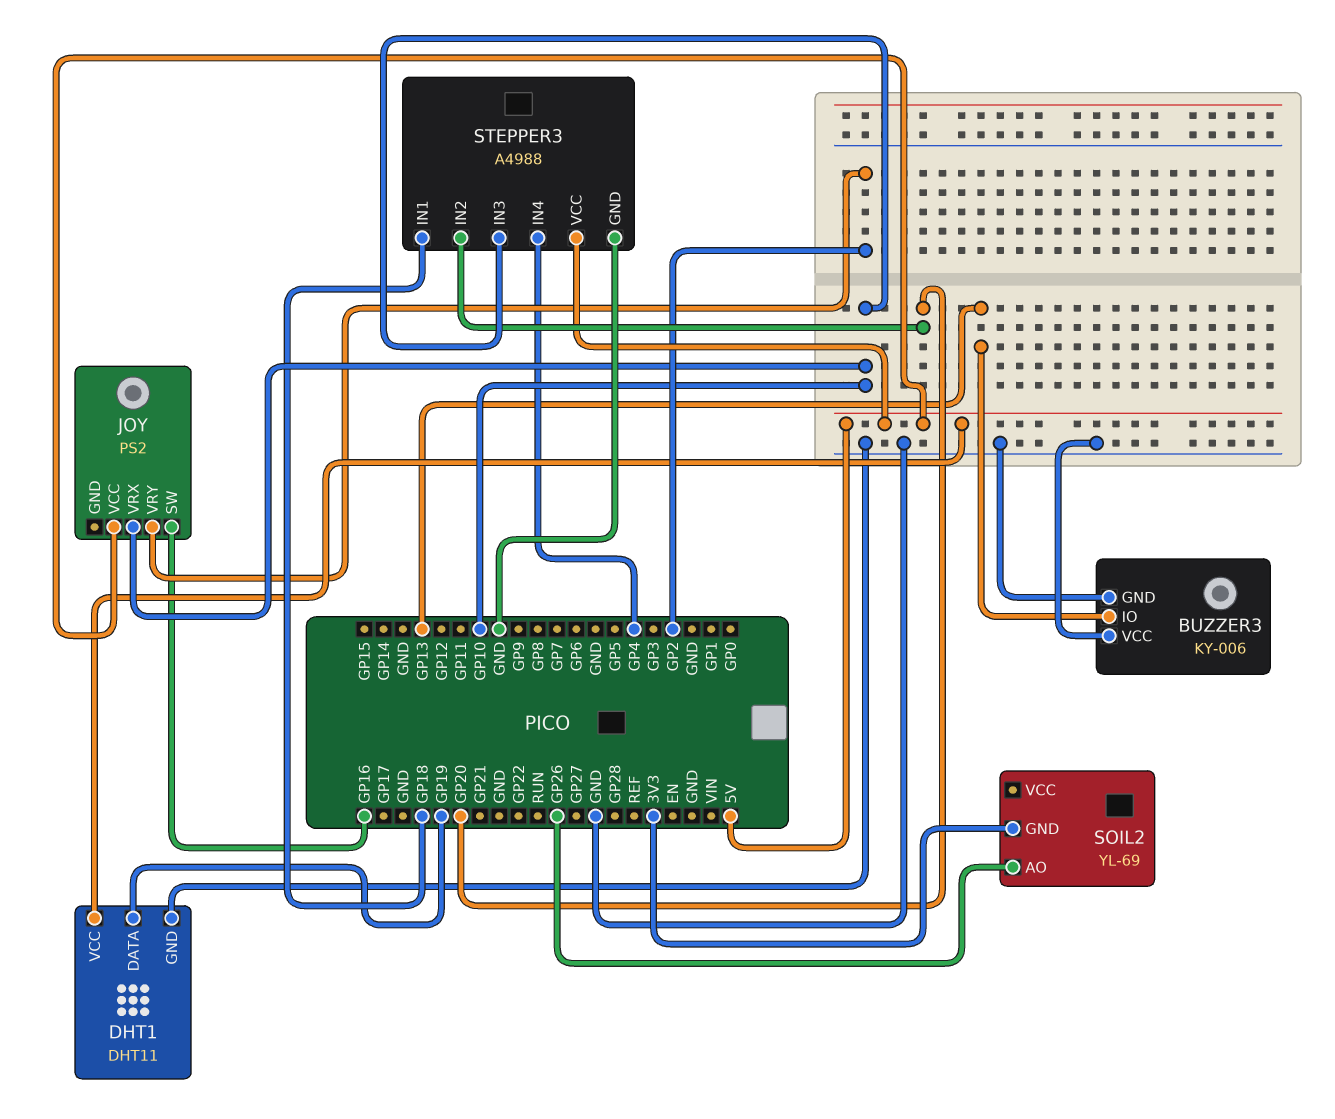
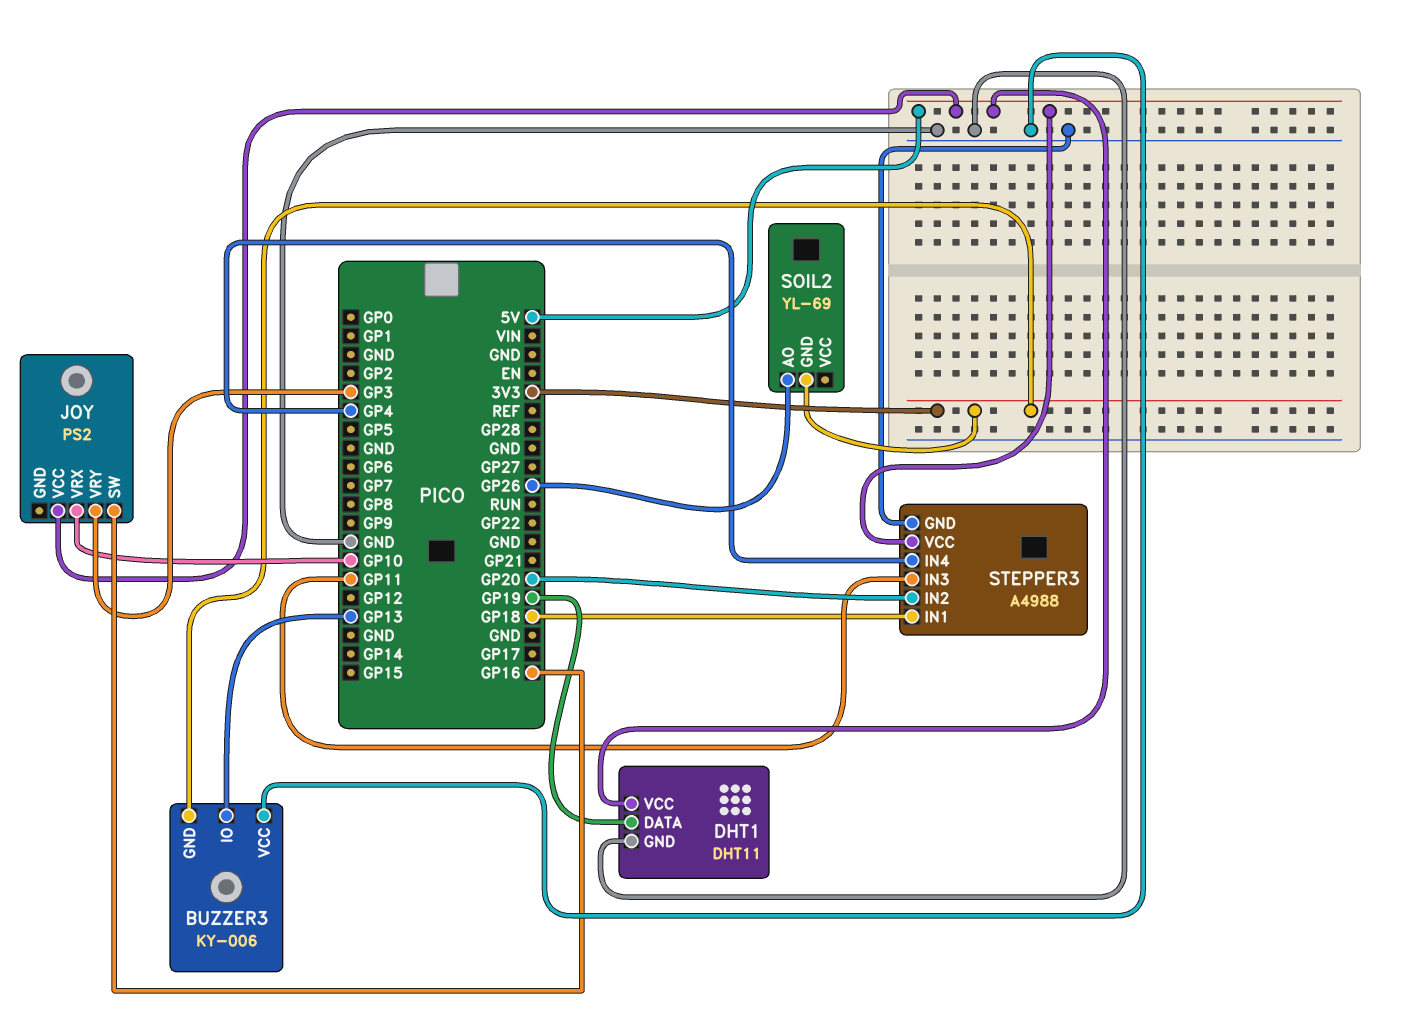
BUZZER3 pin GND: GND -> 3V3
JOY pin VRY: GP2 -> GP3
STEPPER3 pin IN3: GP10 -> GP11

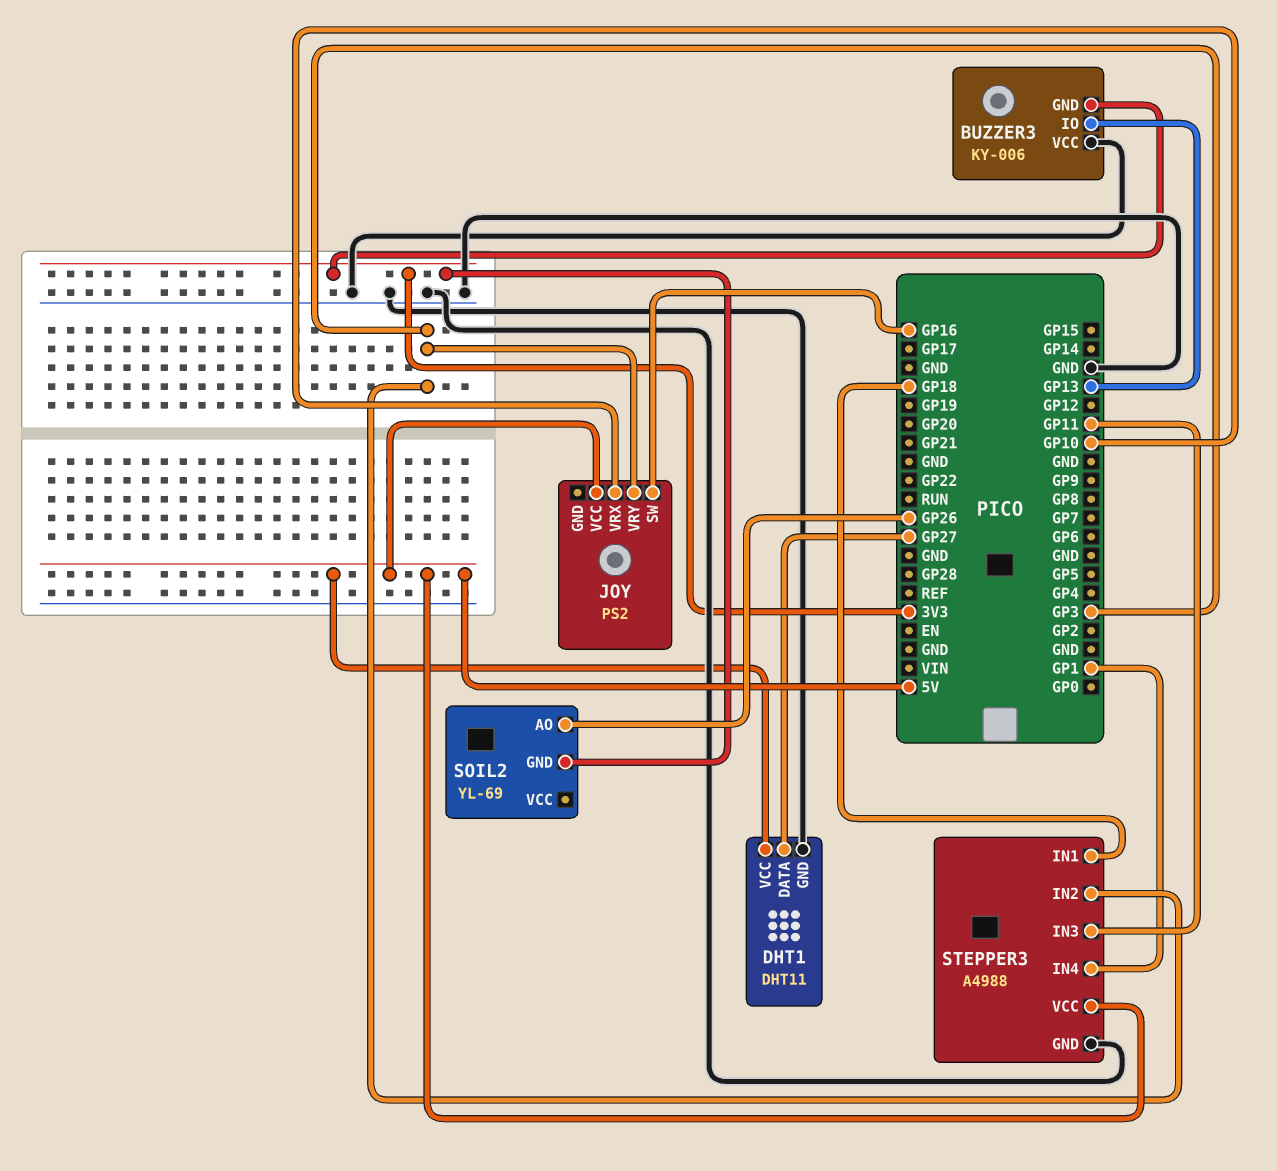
DHT1 pin DATA: GP19 -> GP27
STEPPER3 pin IN2: GP20 -> GP3
STEPPER3 pin IN4: GP4 -> GP1

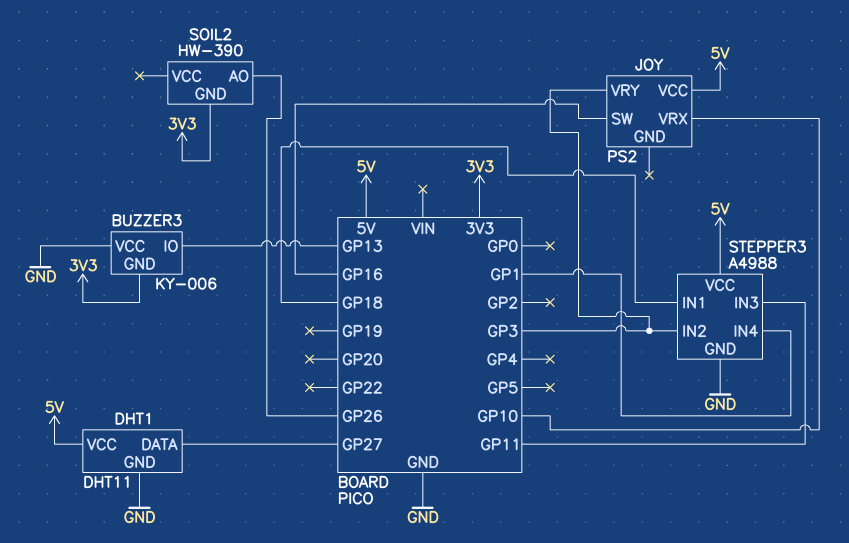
SOIL2: YL-69 -> HW-390

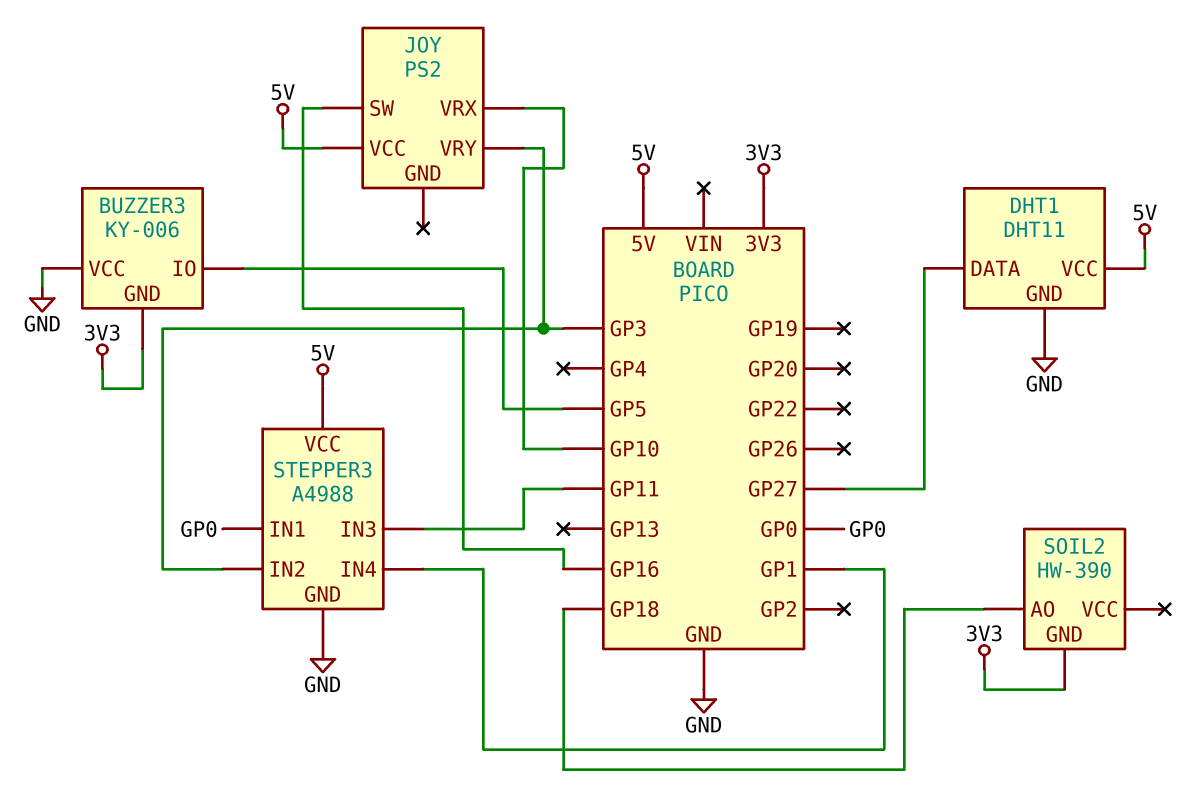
BUZZER3 pin IO: GP13 -> GP5
SOIL2 pin AO: GP26 -> GP18
STEPPER3 pin IN1: GP18 -> GP0

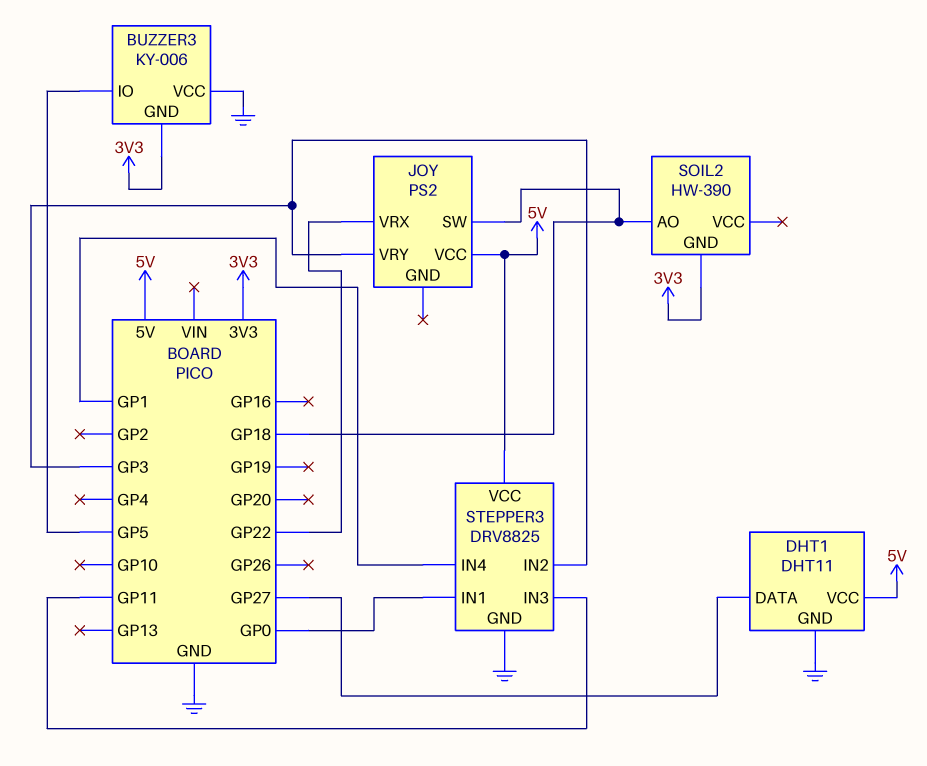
JOY pin SW: GP16 -> GP18
JOY pin VRX: GP10 -> GP22
STEPPER3: A4988 -> DRV8825

